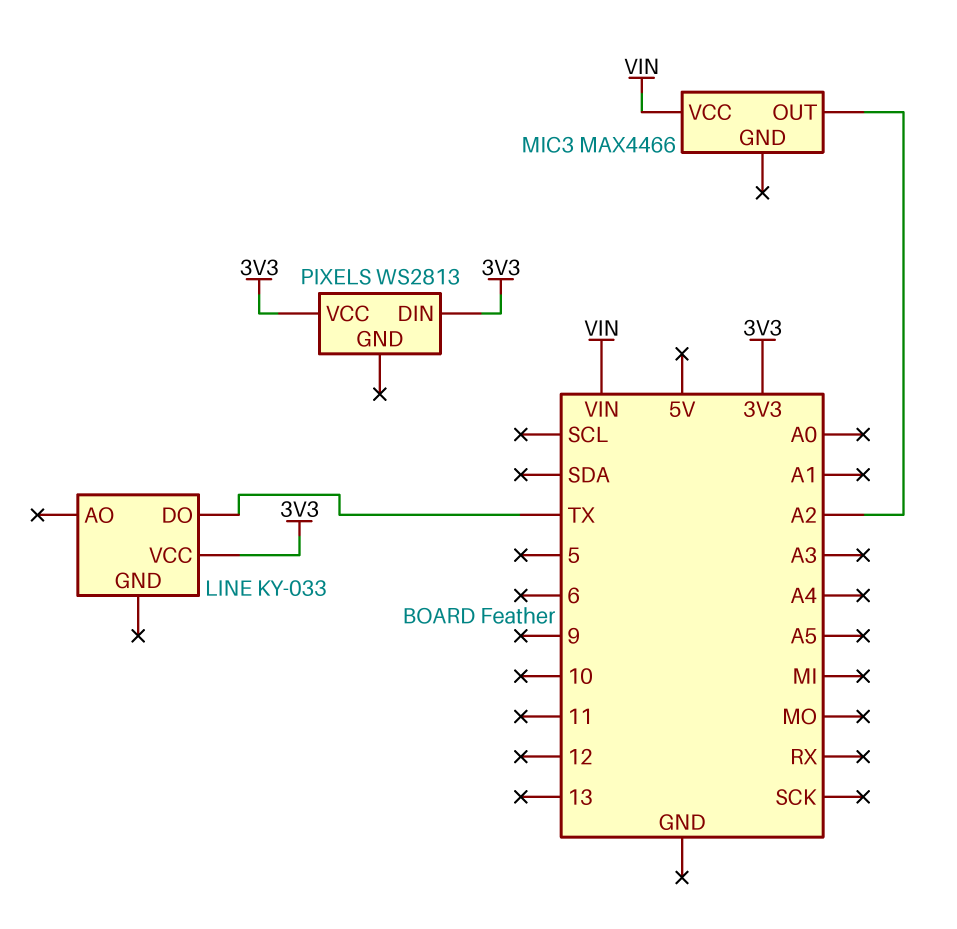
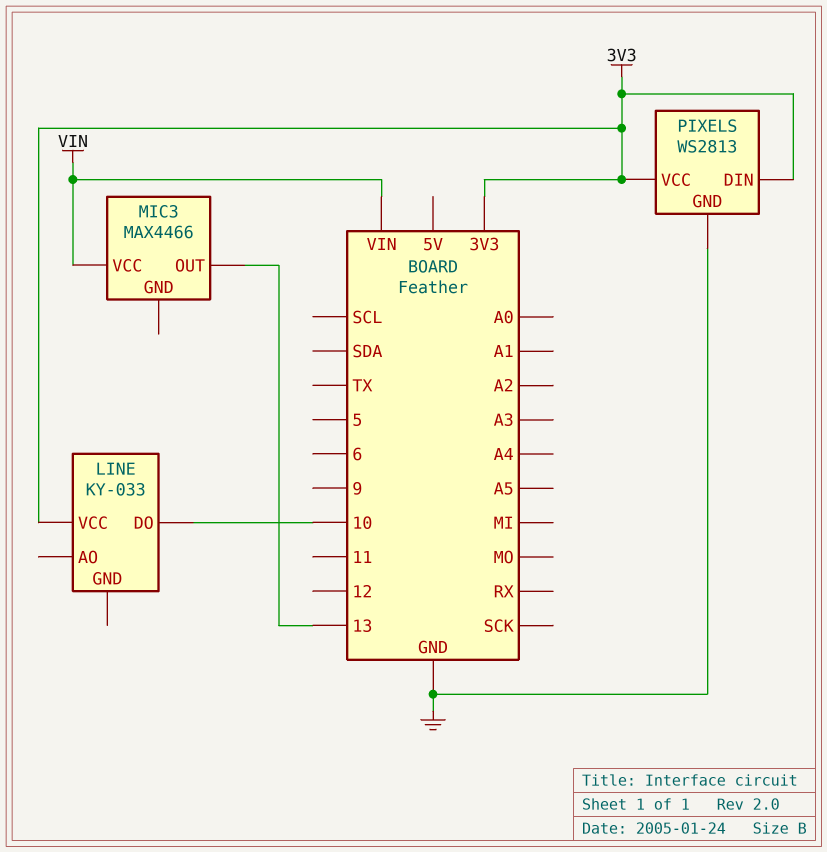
LINE pin DO: TX -> 10
MIC3 pin OUT: A2 -> 13
PIXELS pin GND: none -> GND

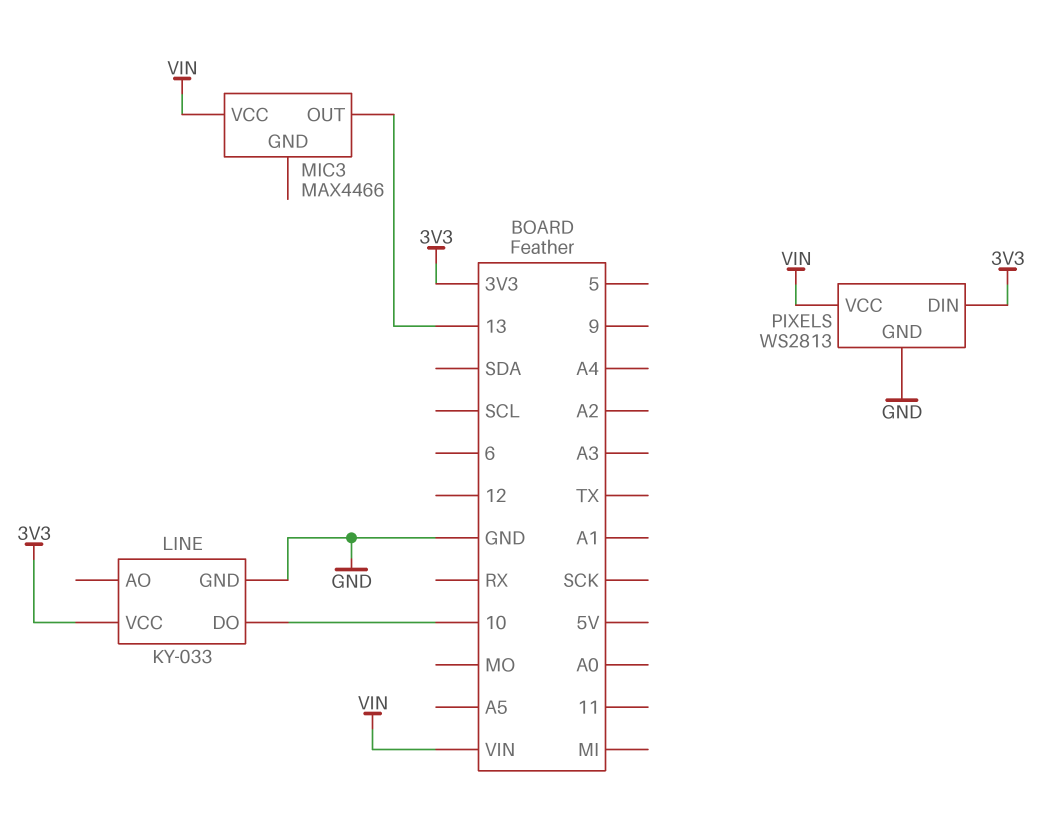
LINE pin GND: none -> GND
PIXELS pin VCC: 3V3 -> VIN

